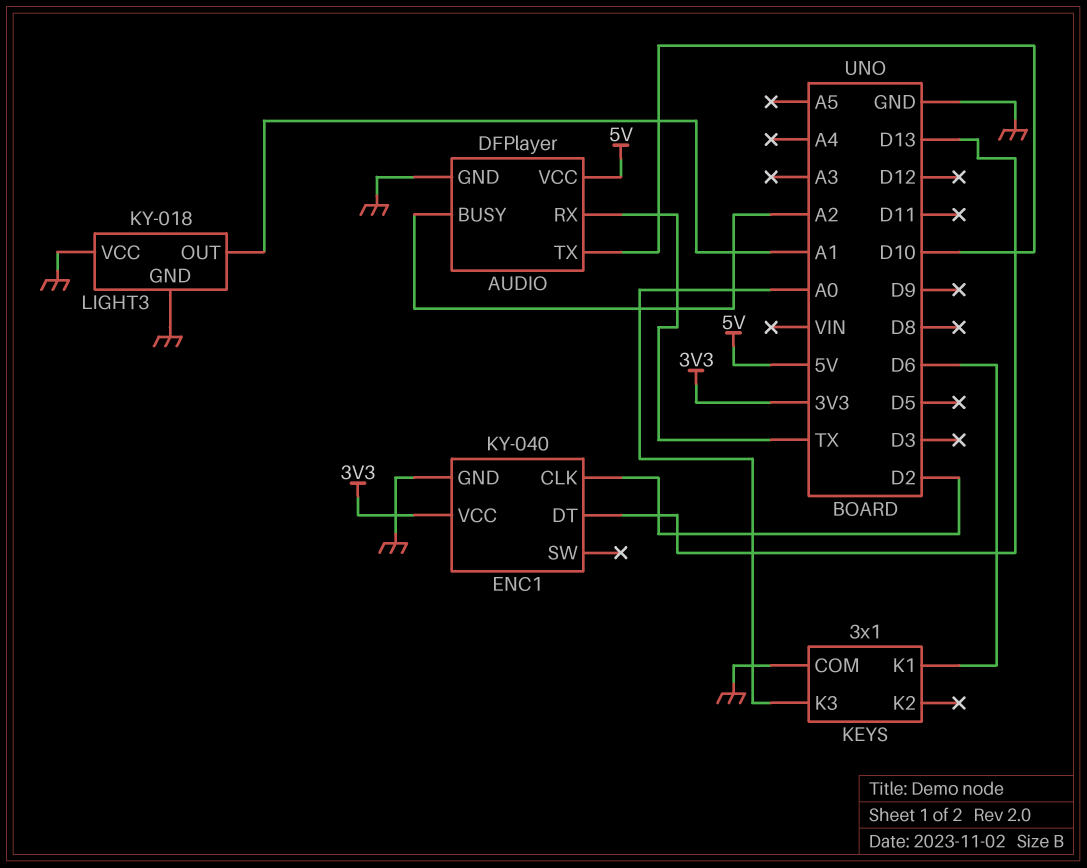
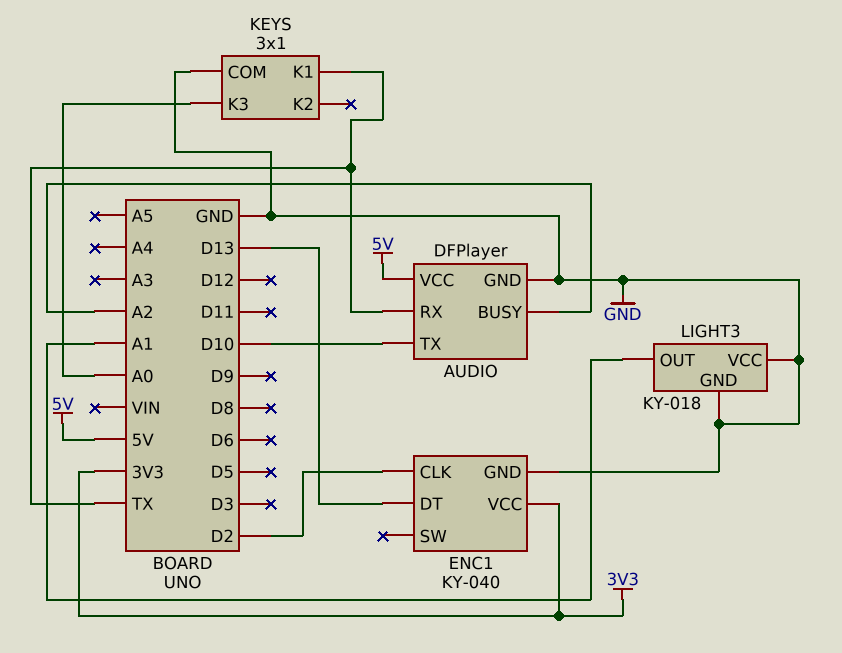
KEYS pin K1: D6 -> TX

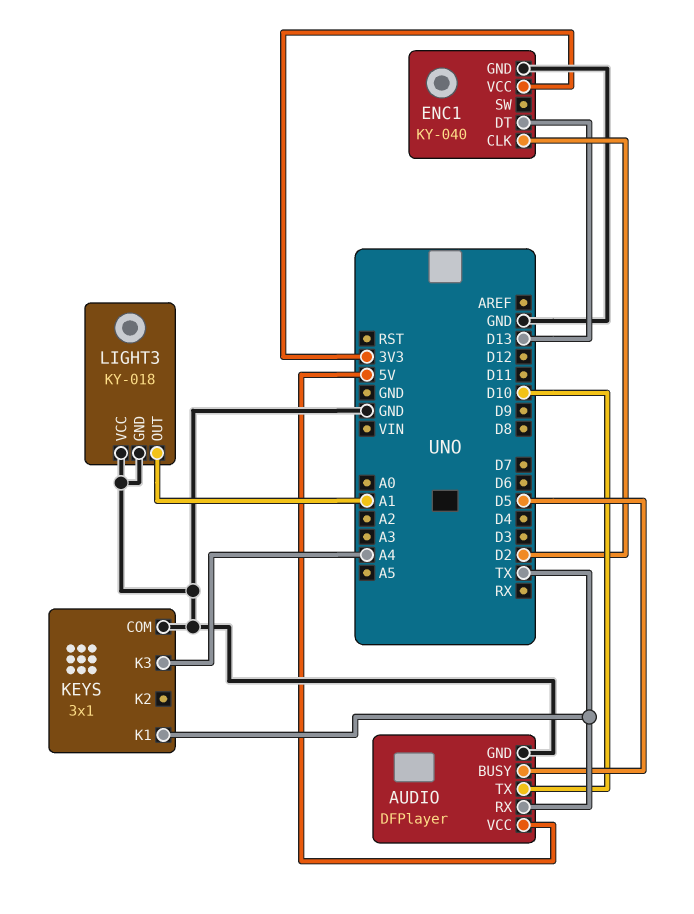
AUDIO pin BUSY: A2 -> D5
KEYS pin K3: A0 -> A4

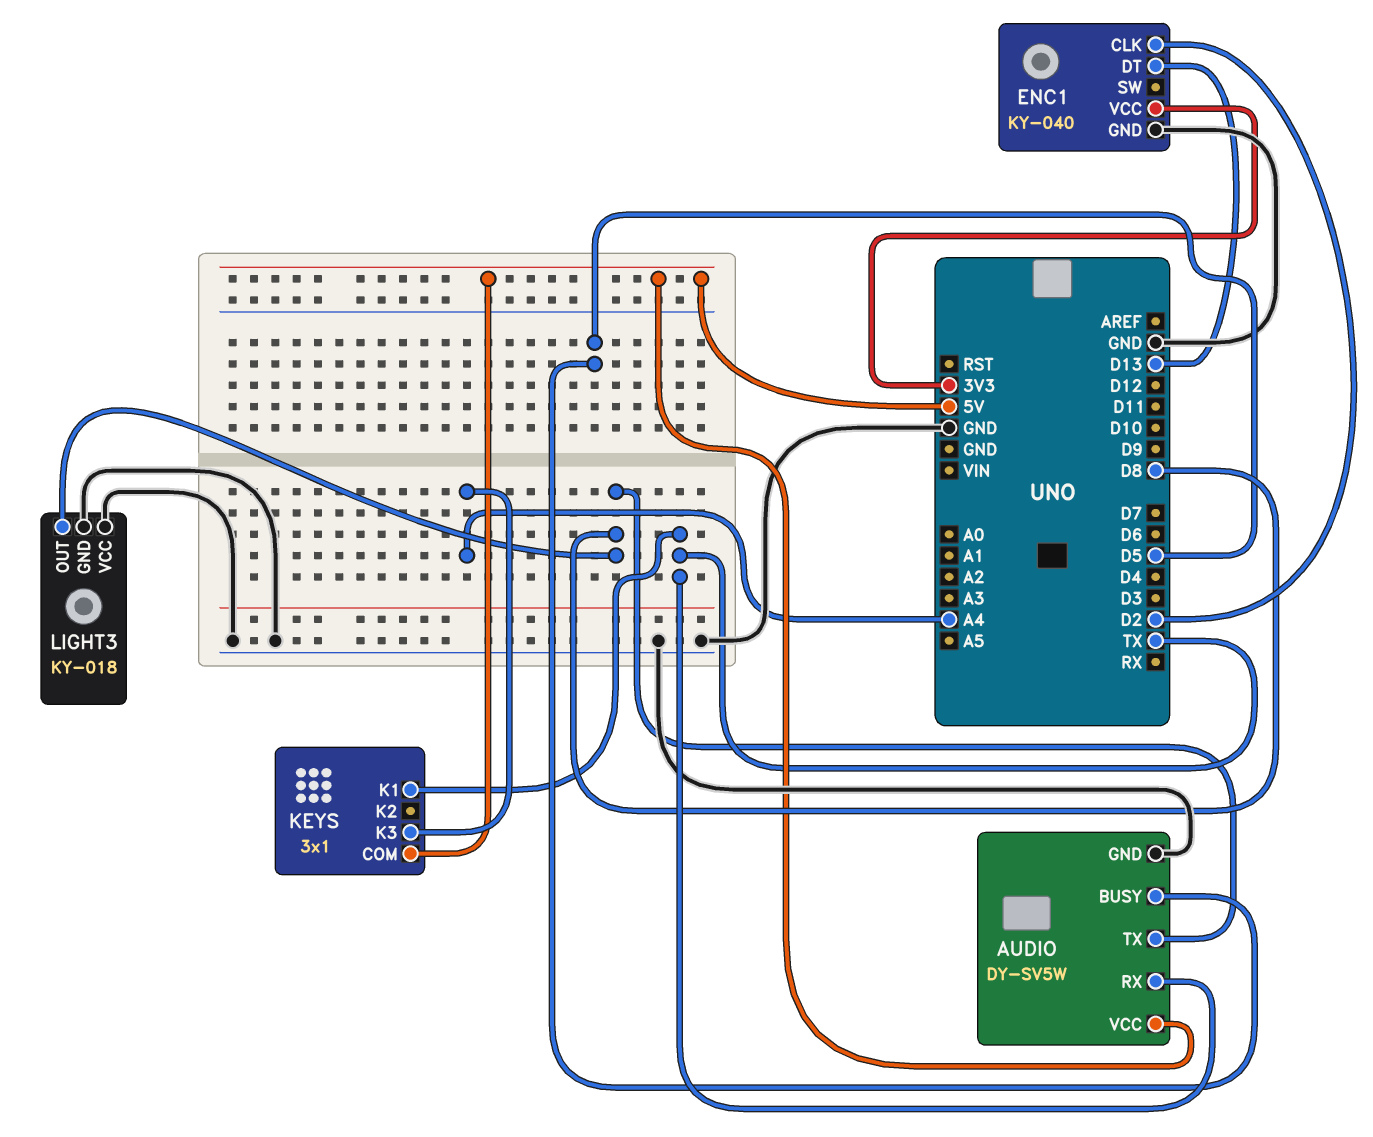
AUDIO: DFPlayer -> DY-SV5W
AUDIO pin TX: D10 -> D8
KEYS pin COM: GND -> 5V
LIGHT3 pin OUT: A1 -> D8

